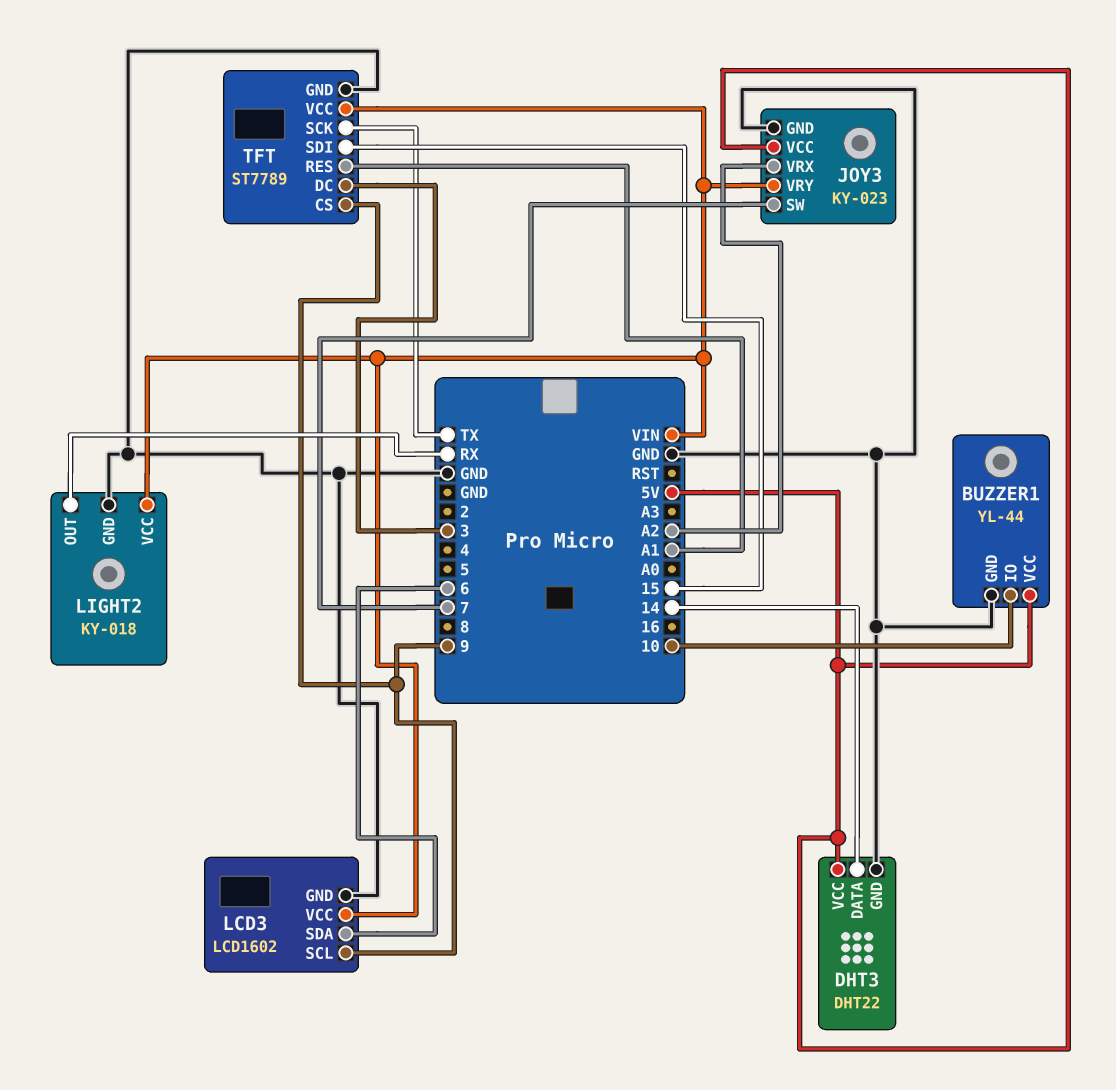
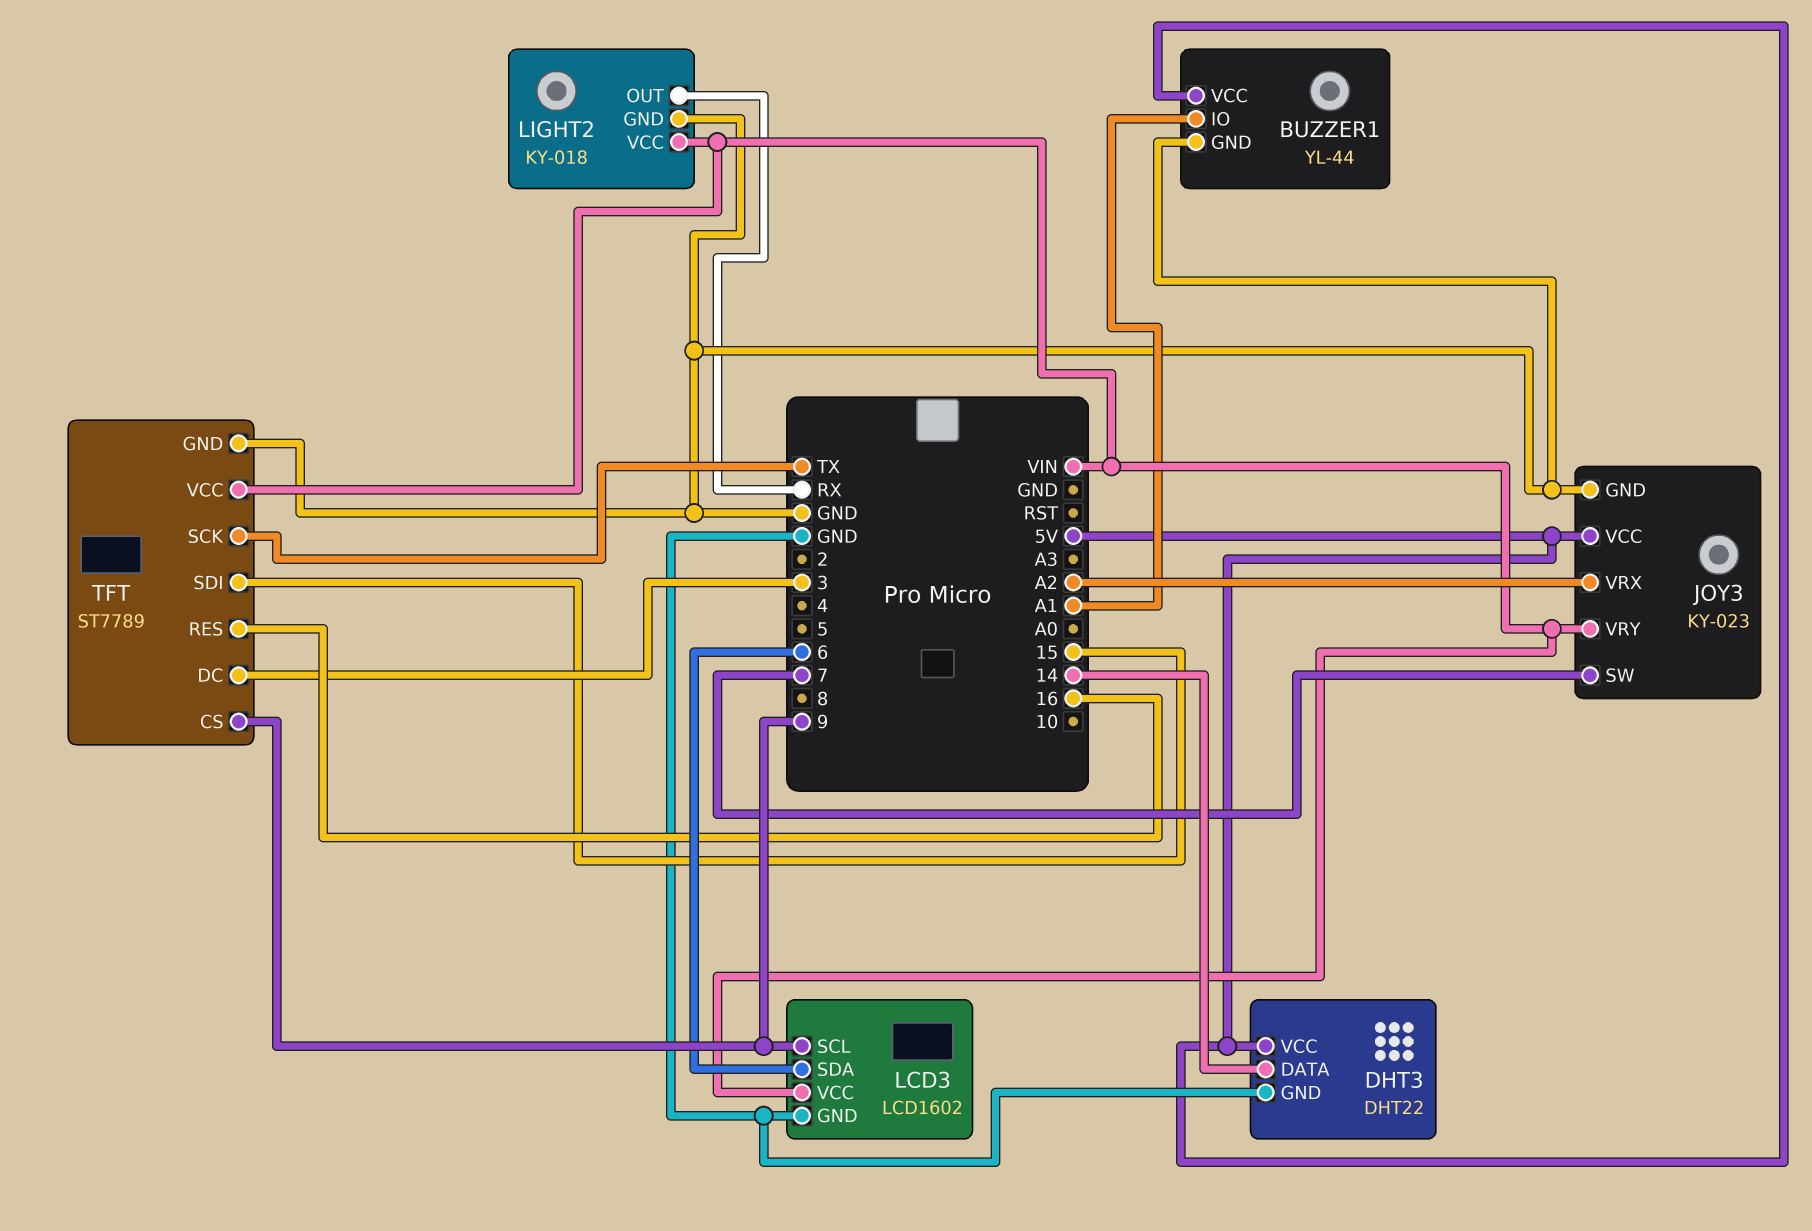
BUZZER1 pin IO: 10 -> A1
TFT pin RES: A1 -> 16

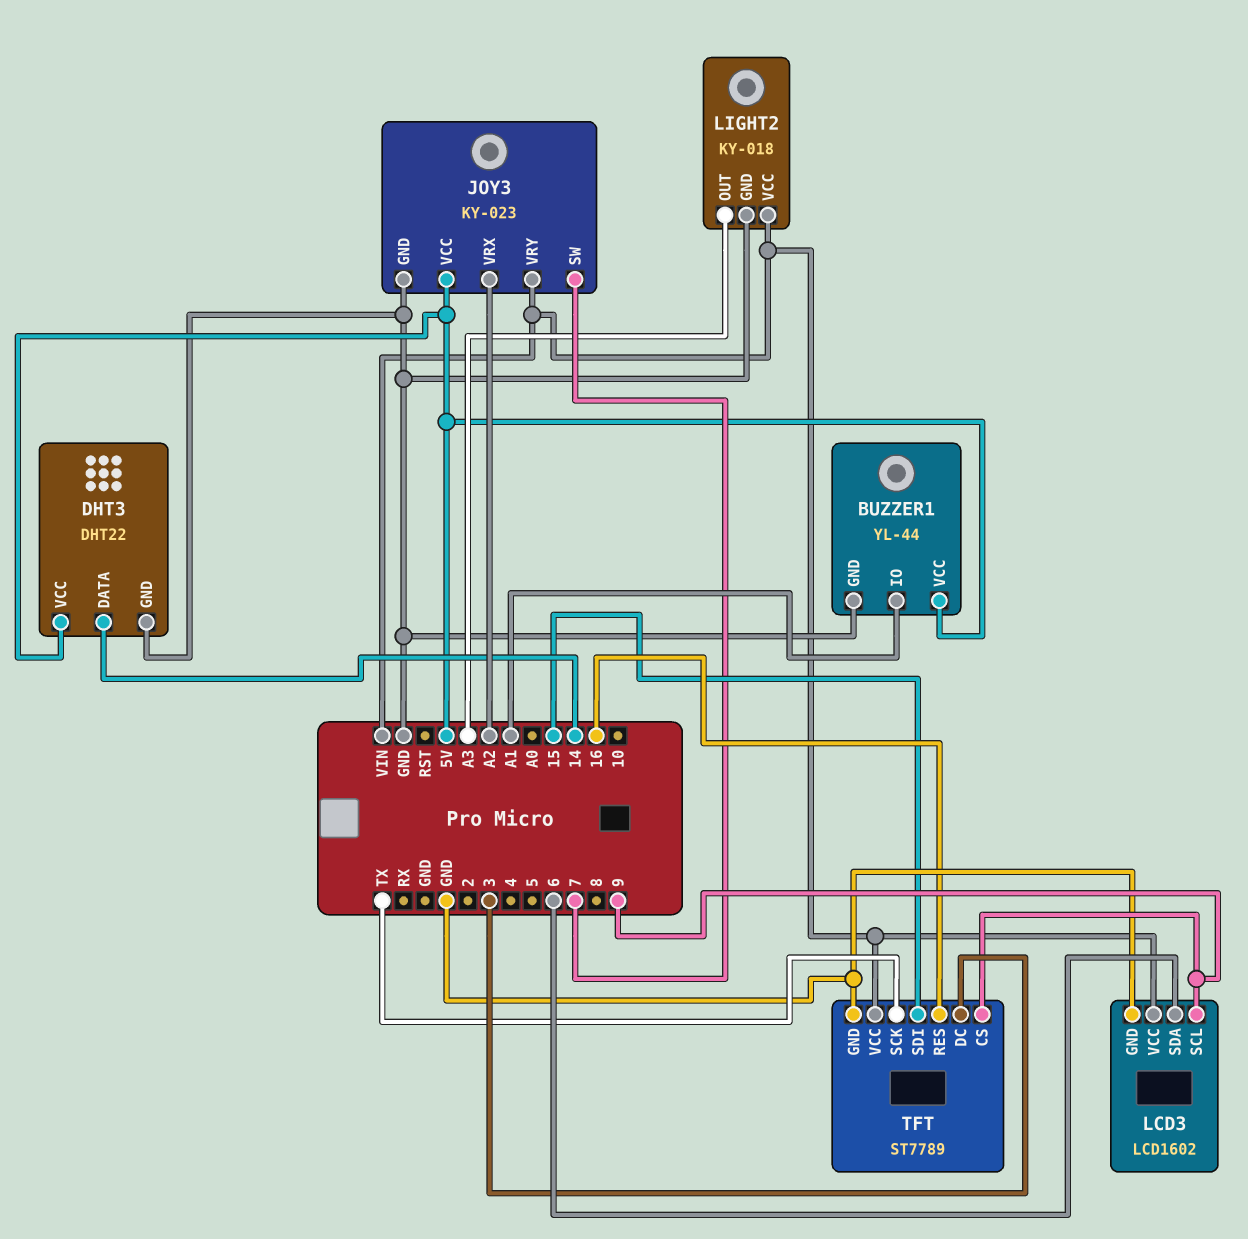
LIGHT2 pin OUT: RX -> A3

